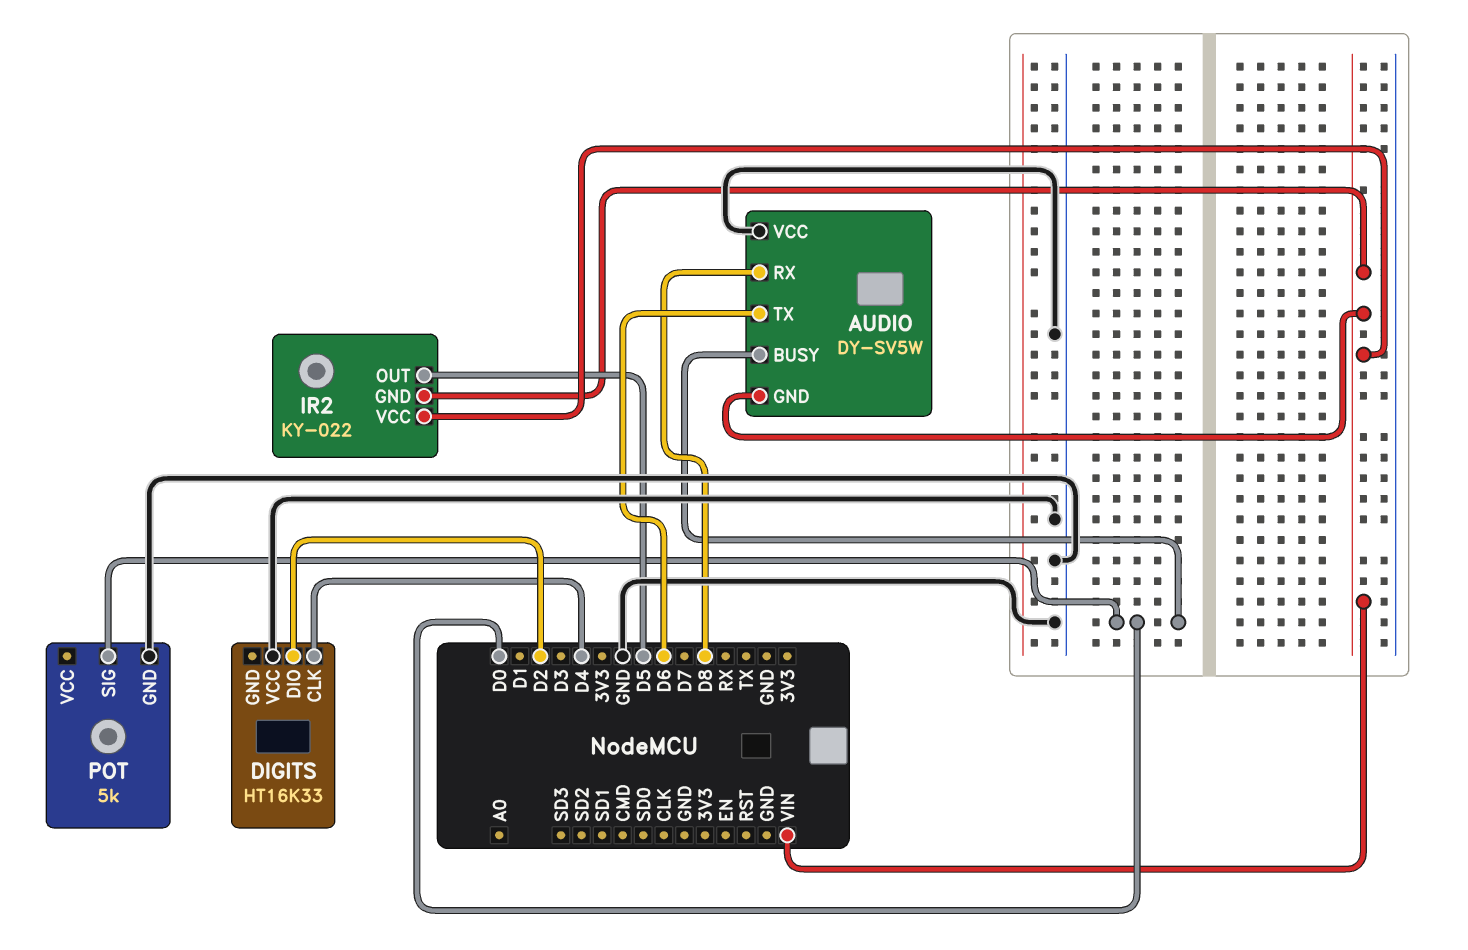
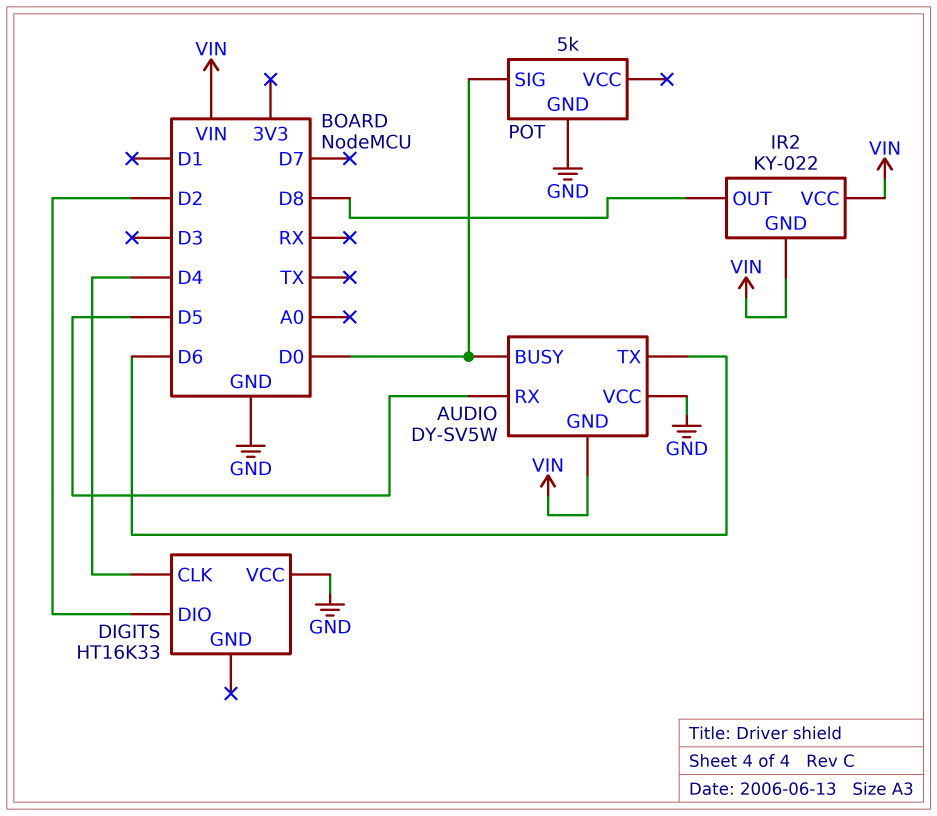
AUDIO pin RX: D8 -> D5
IR2 pin OUT: D5 -> D8

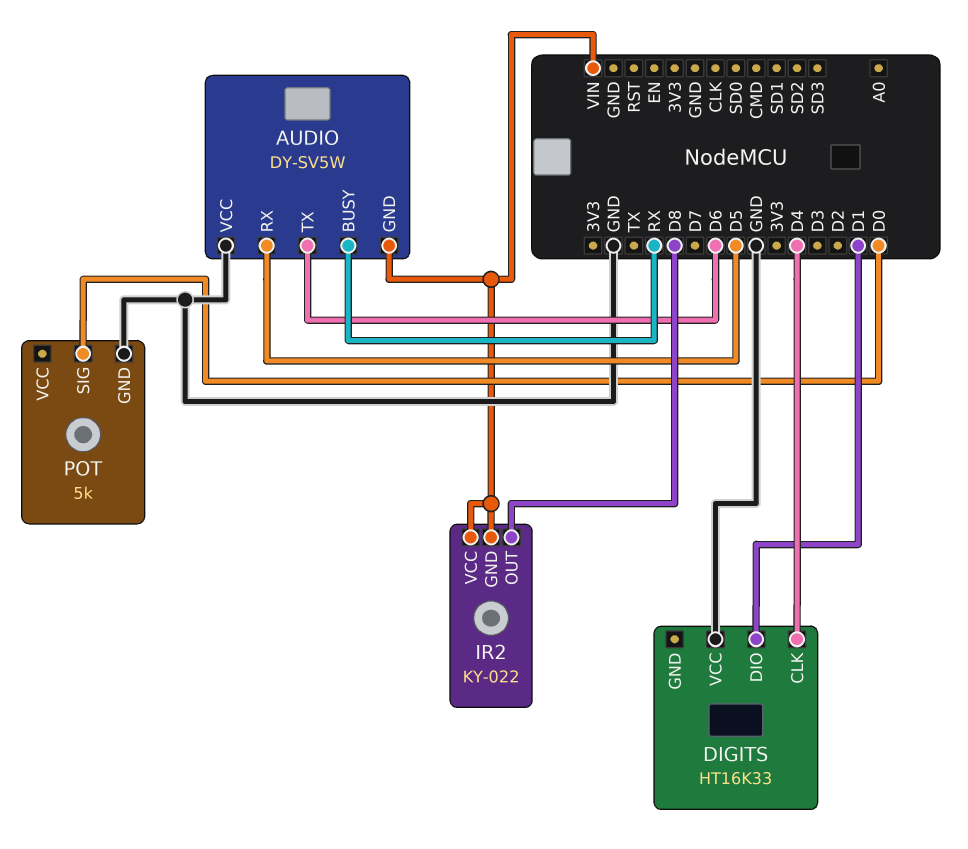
AUDIO pin BUSY: D0 -> RX
DIGITS pin DIO: D2 -> D1

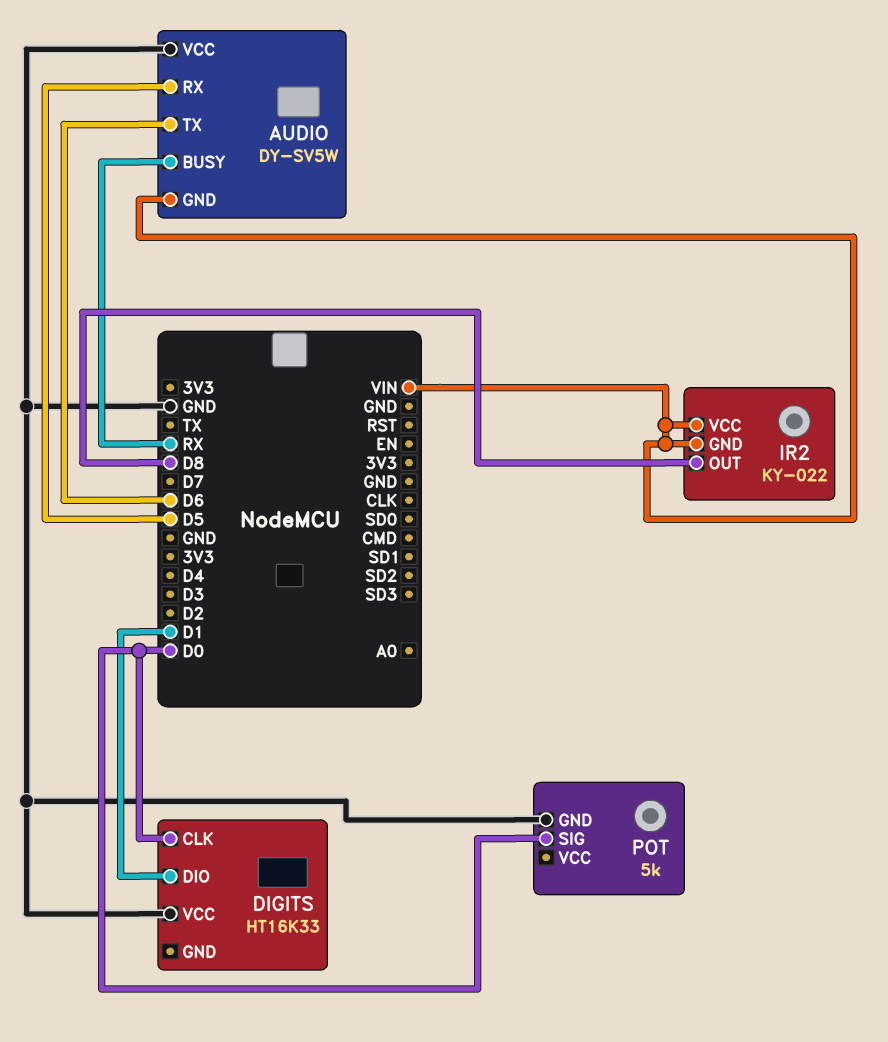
DIGITS pin CLK: D4 -> D0

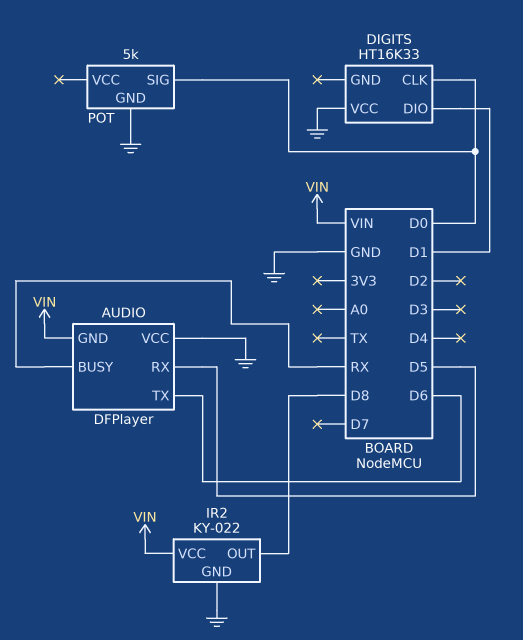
AUDIO: DY-SV5W -> DFPlayer
IR2 pin GND: VIN -> GND

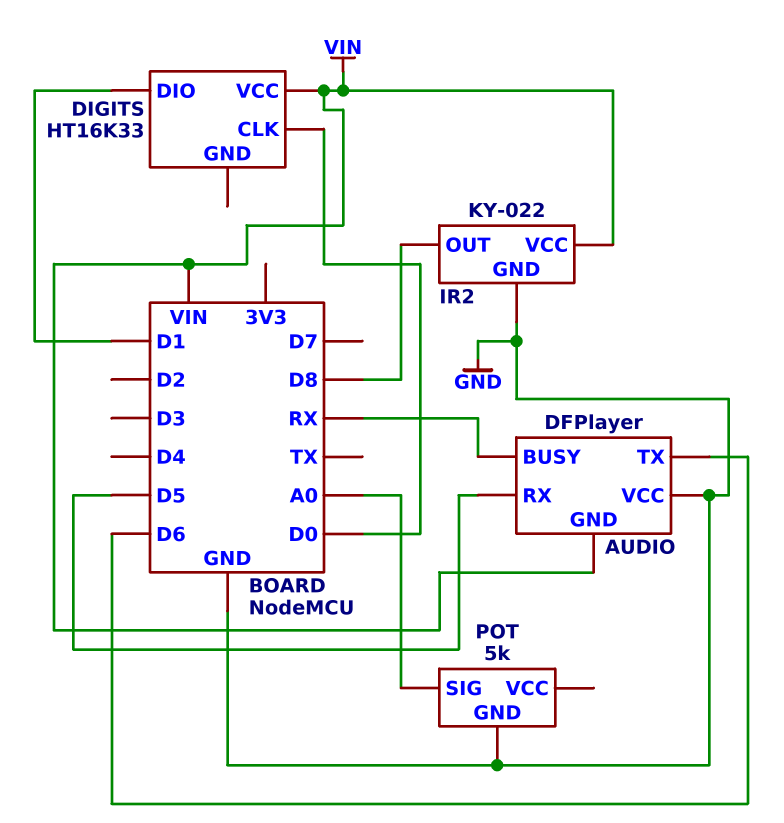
DIGITS pin VCC: GND -> VIN
POT pin SIG: D0 -> A0

